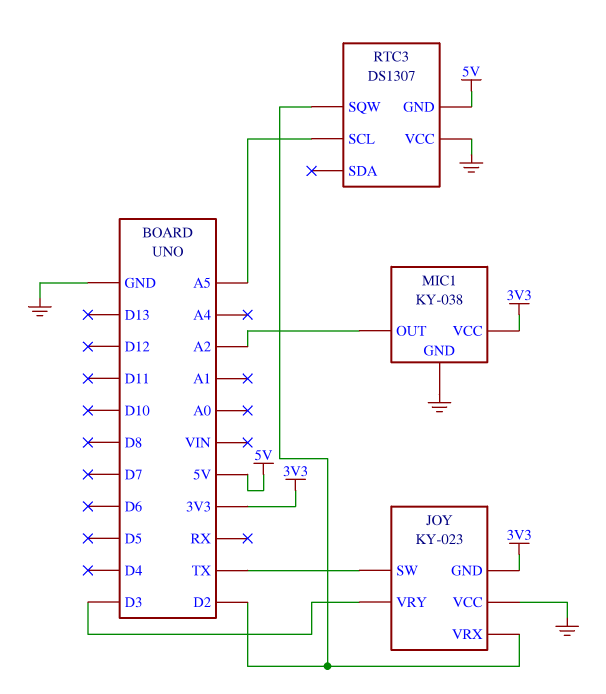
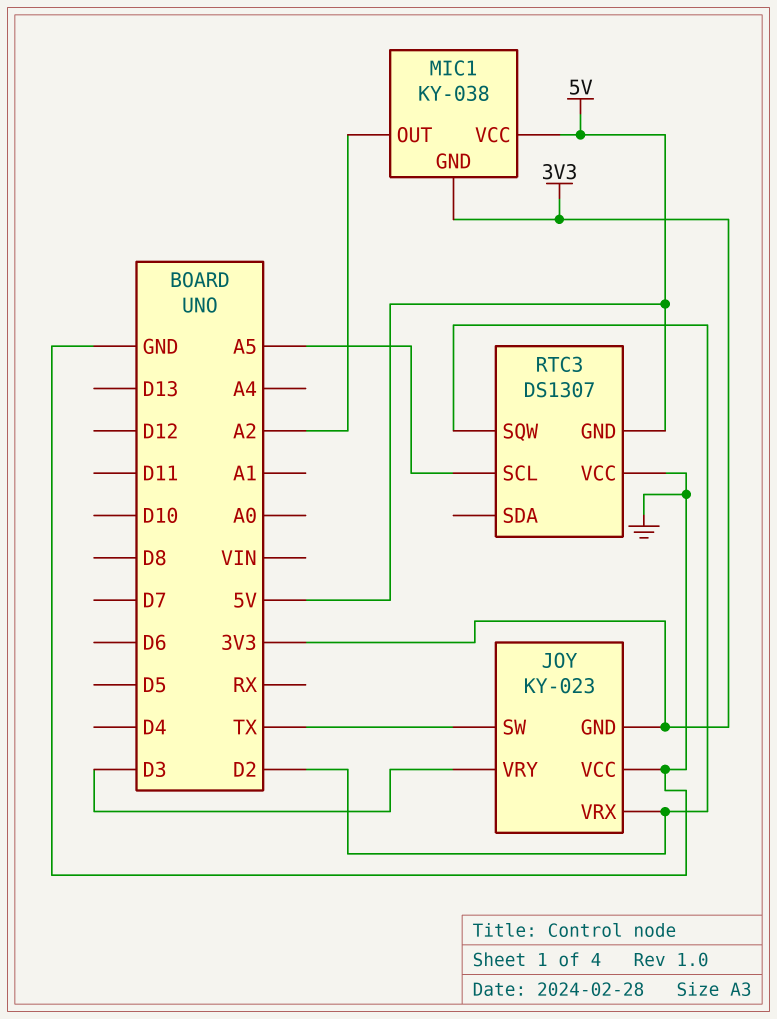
MIC1 pin GND: GND -> 3V3
MIC1 pin VCC: 3V3 -> 5V

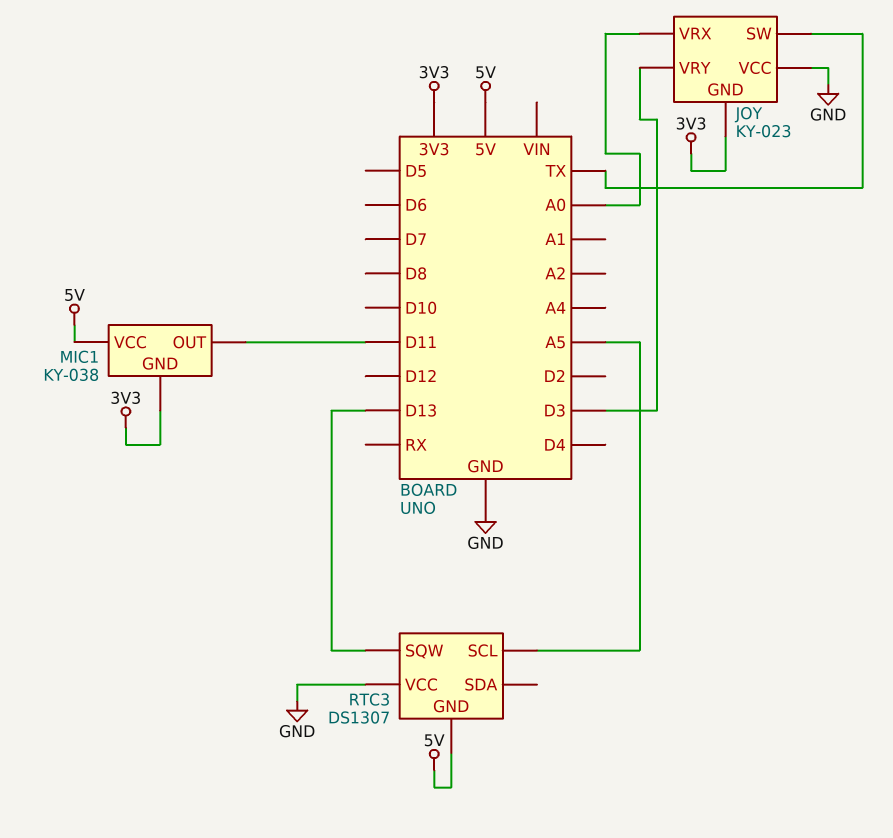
JOY pin VRX: D2 -> A0
MIC1 pin OUT: A2 -> D11
RTC3 pin SQW: D2 -> D13

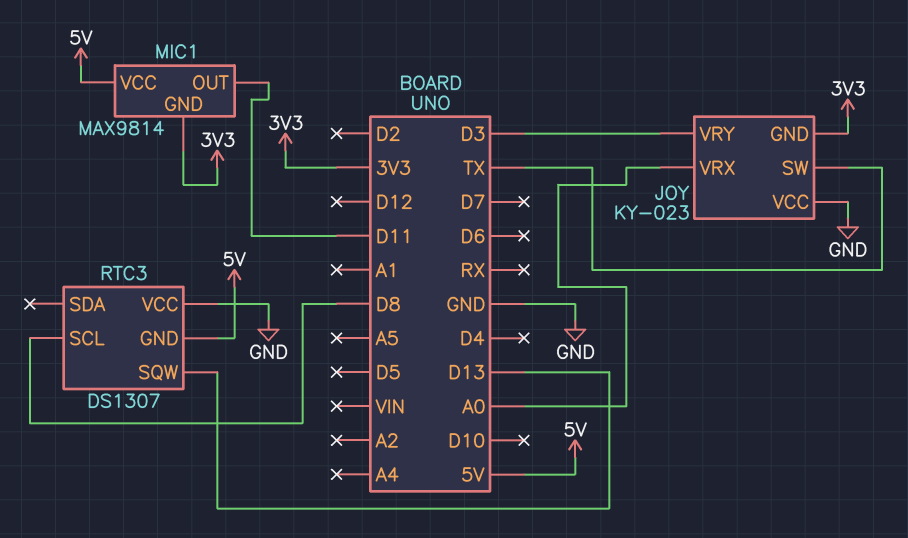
MIC1: KY-038 -> MAX9814
RTC3 pin SCL: A5 -> D8

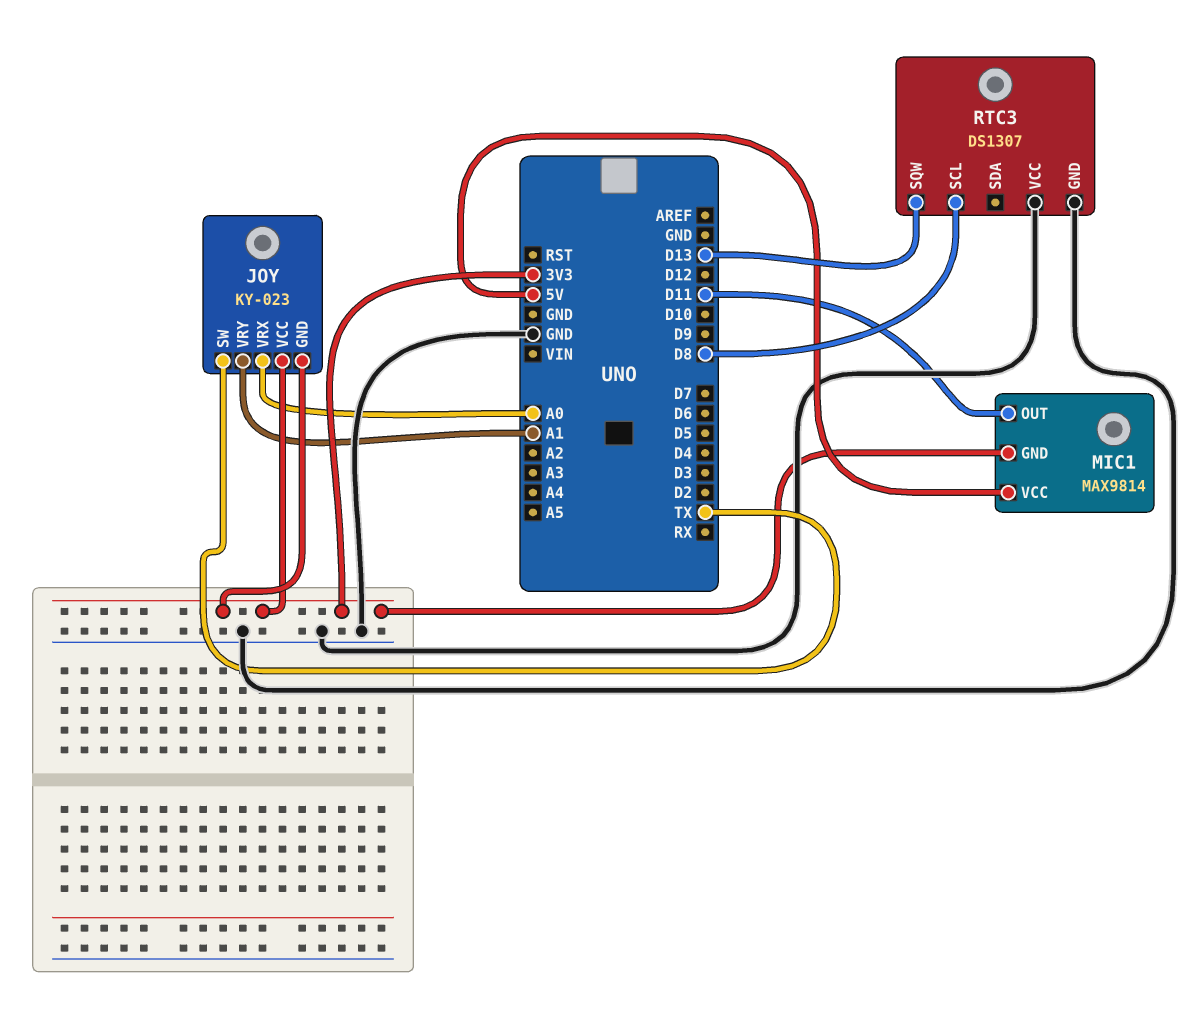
JOY pin VCC: GND -> 3V3
JOY pin VRY: D3 -> A1
RTC3 pin GND: 5V -> GND

